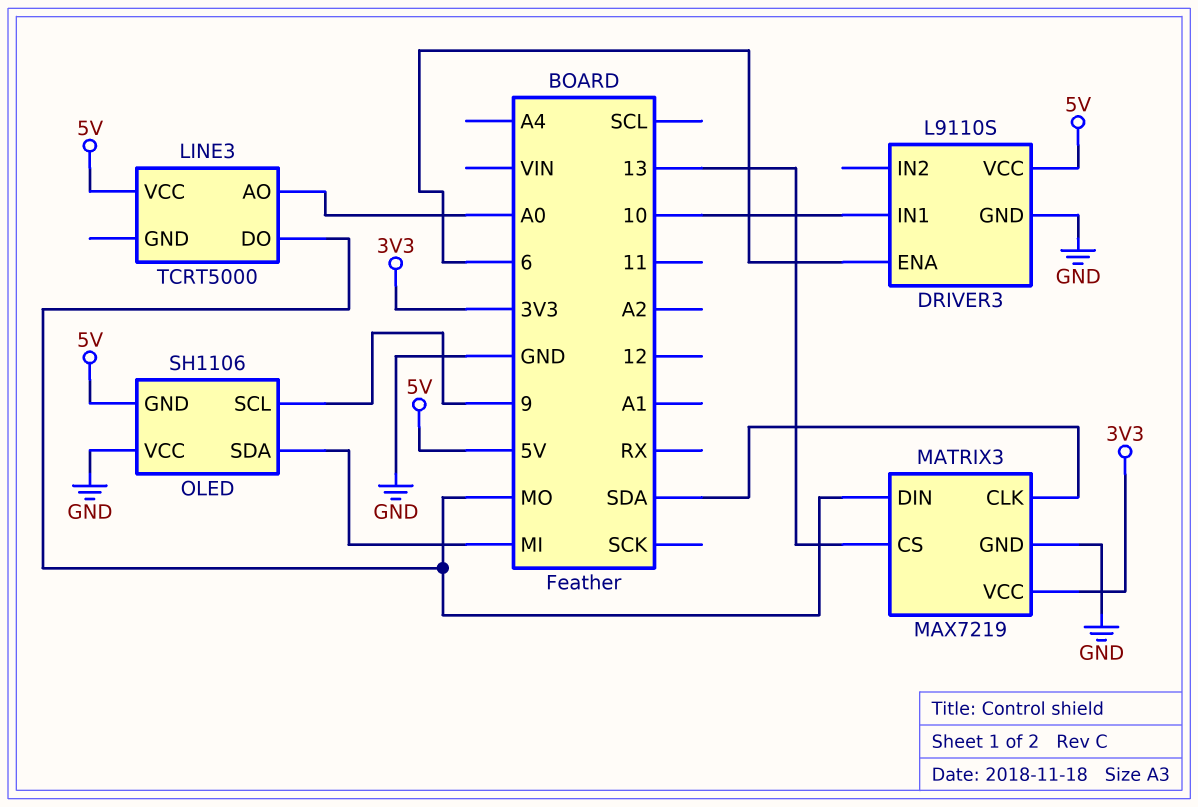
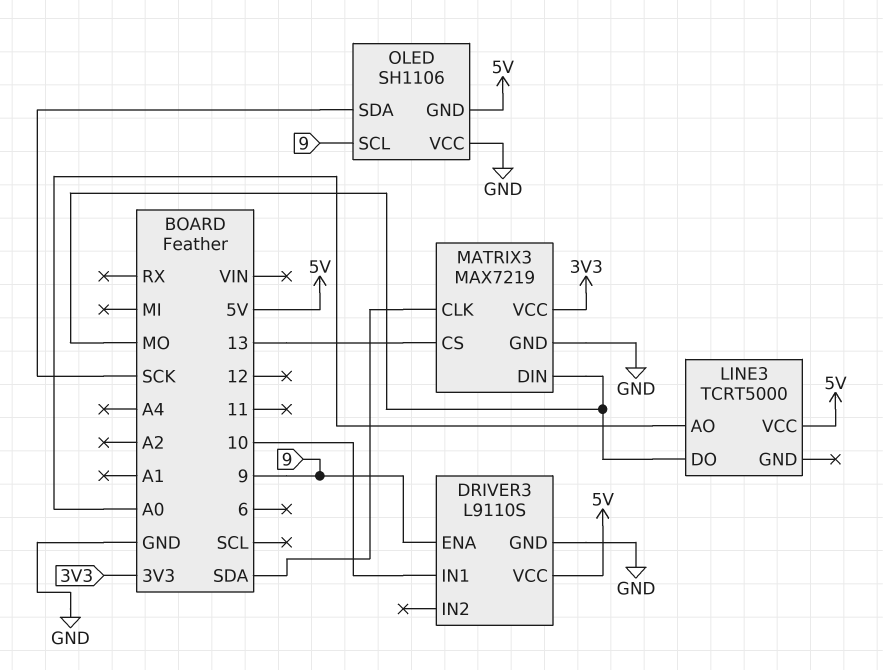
DRIVER3 pin ENA: 6 -> 9
OLED pin SDA: MI -> SCK

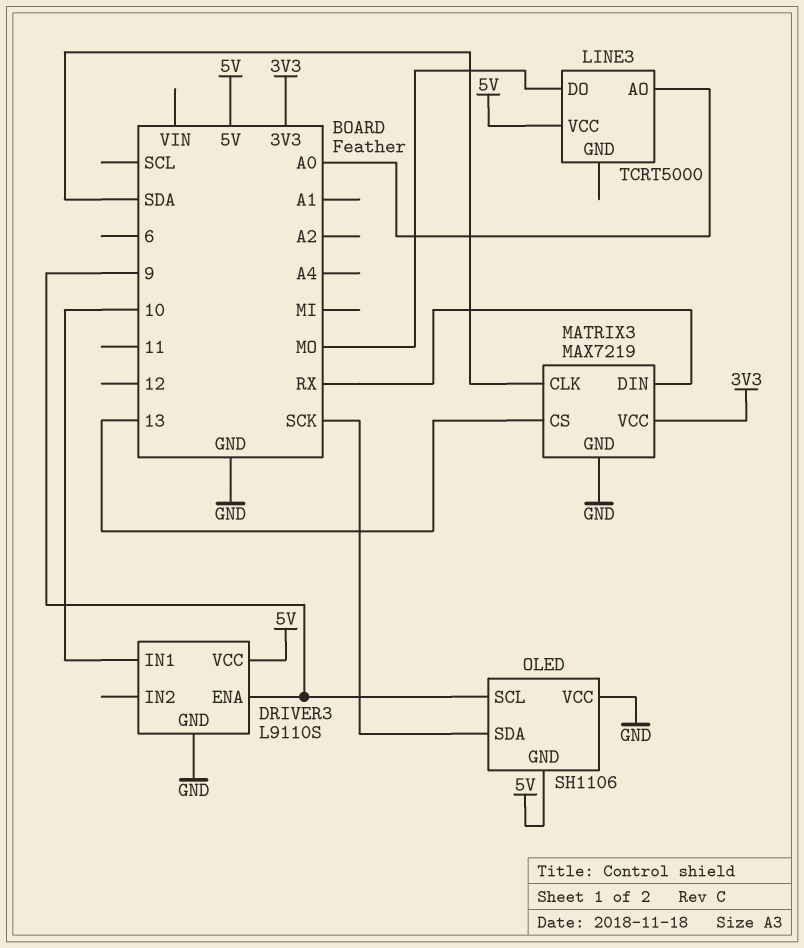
MATRIX3 pin DIN: MO -> RX

